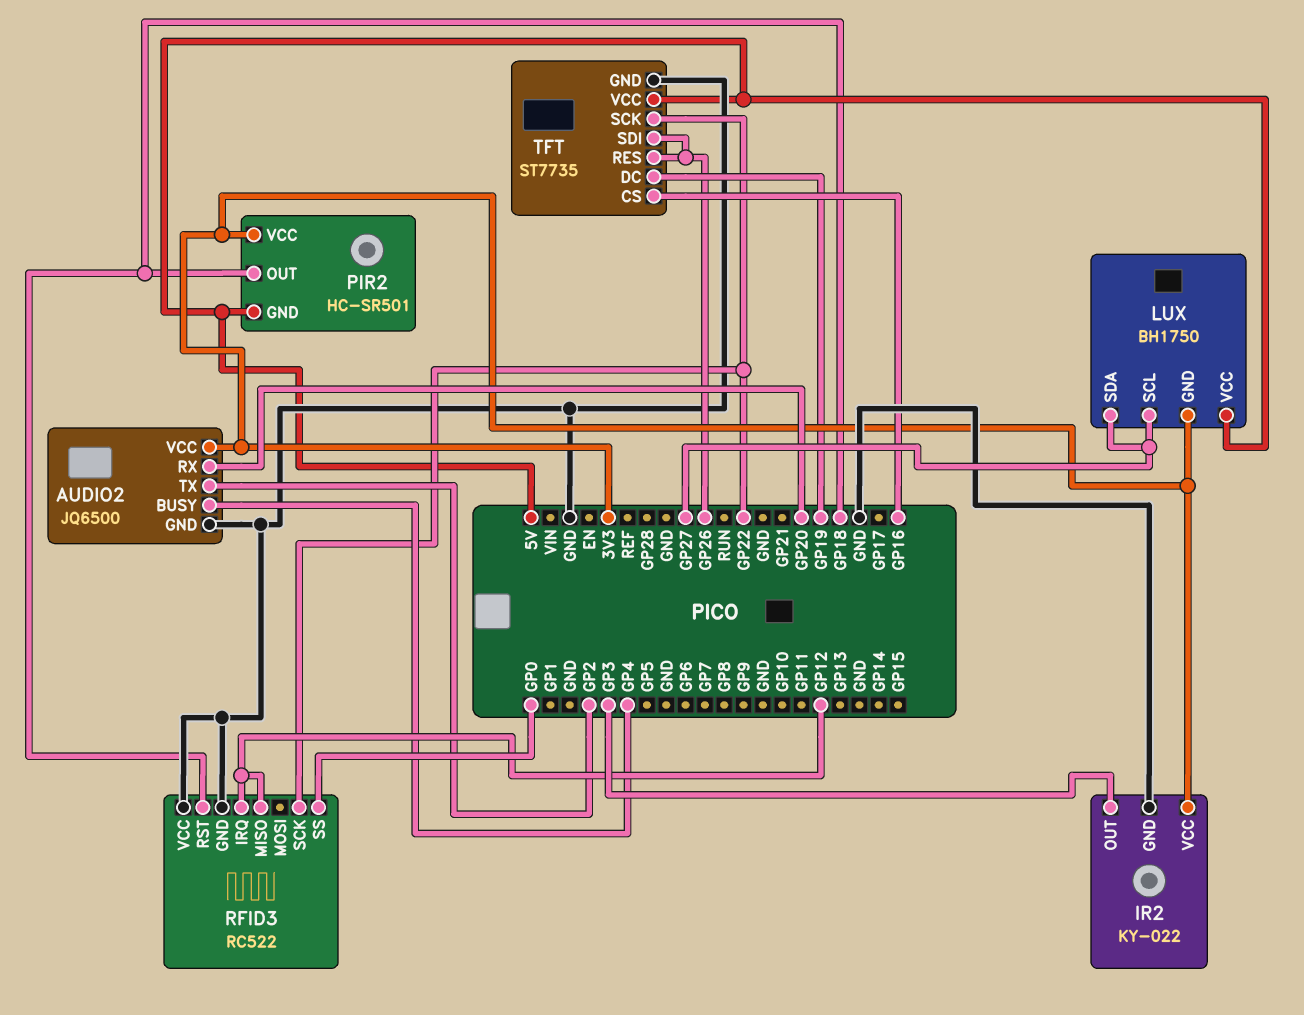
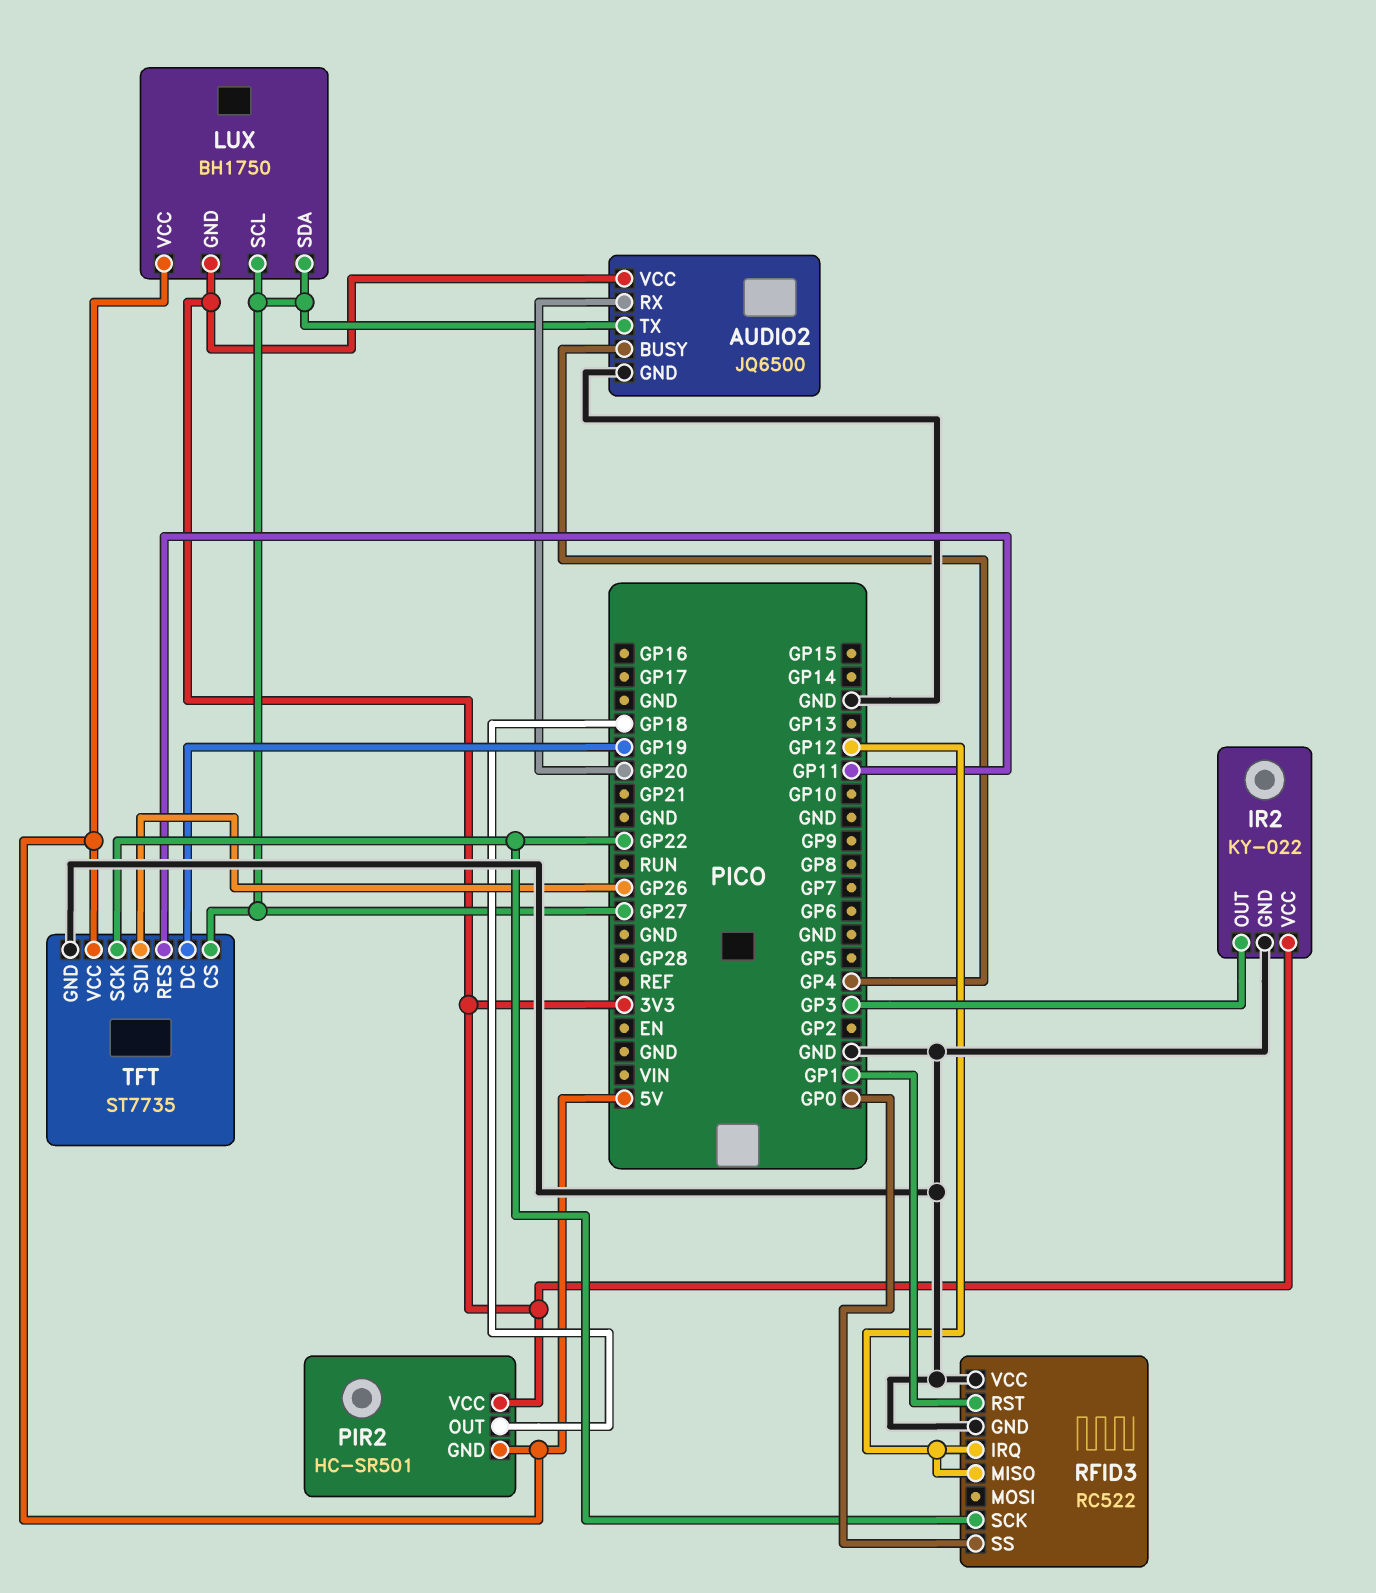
AUDIO2 pin TX: GP2 -> GP27
RFID3 pin RST: GP18 -> GP1
TFT pin CS: GP16 -> GP27
TFT pin RES: GP26 -> GP11

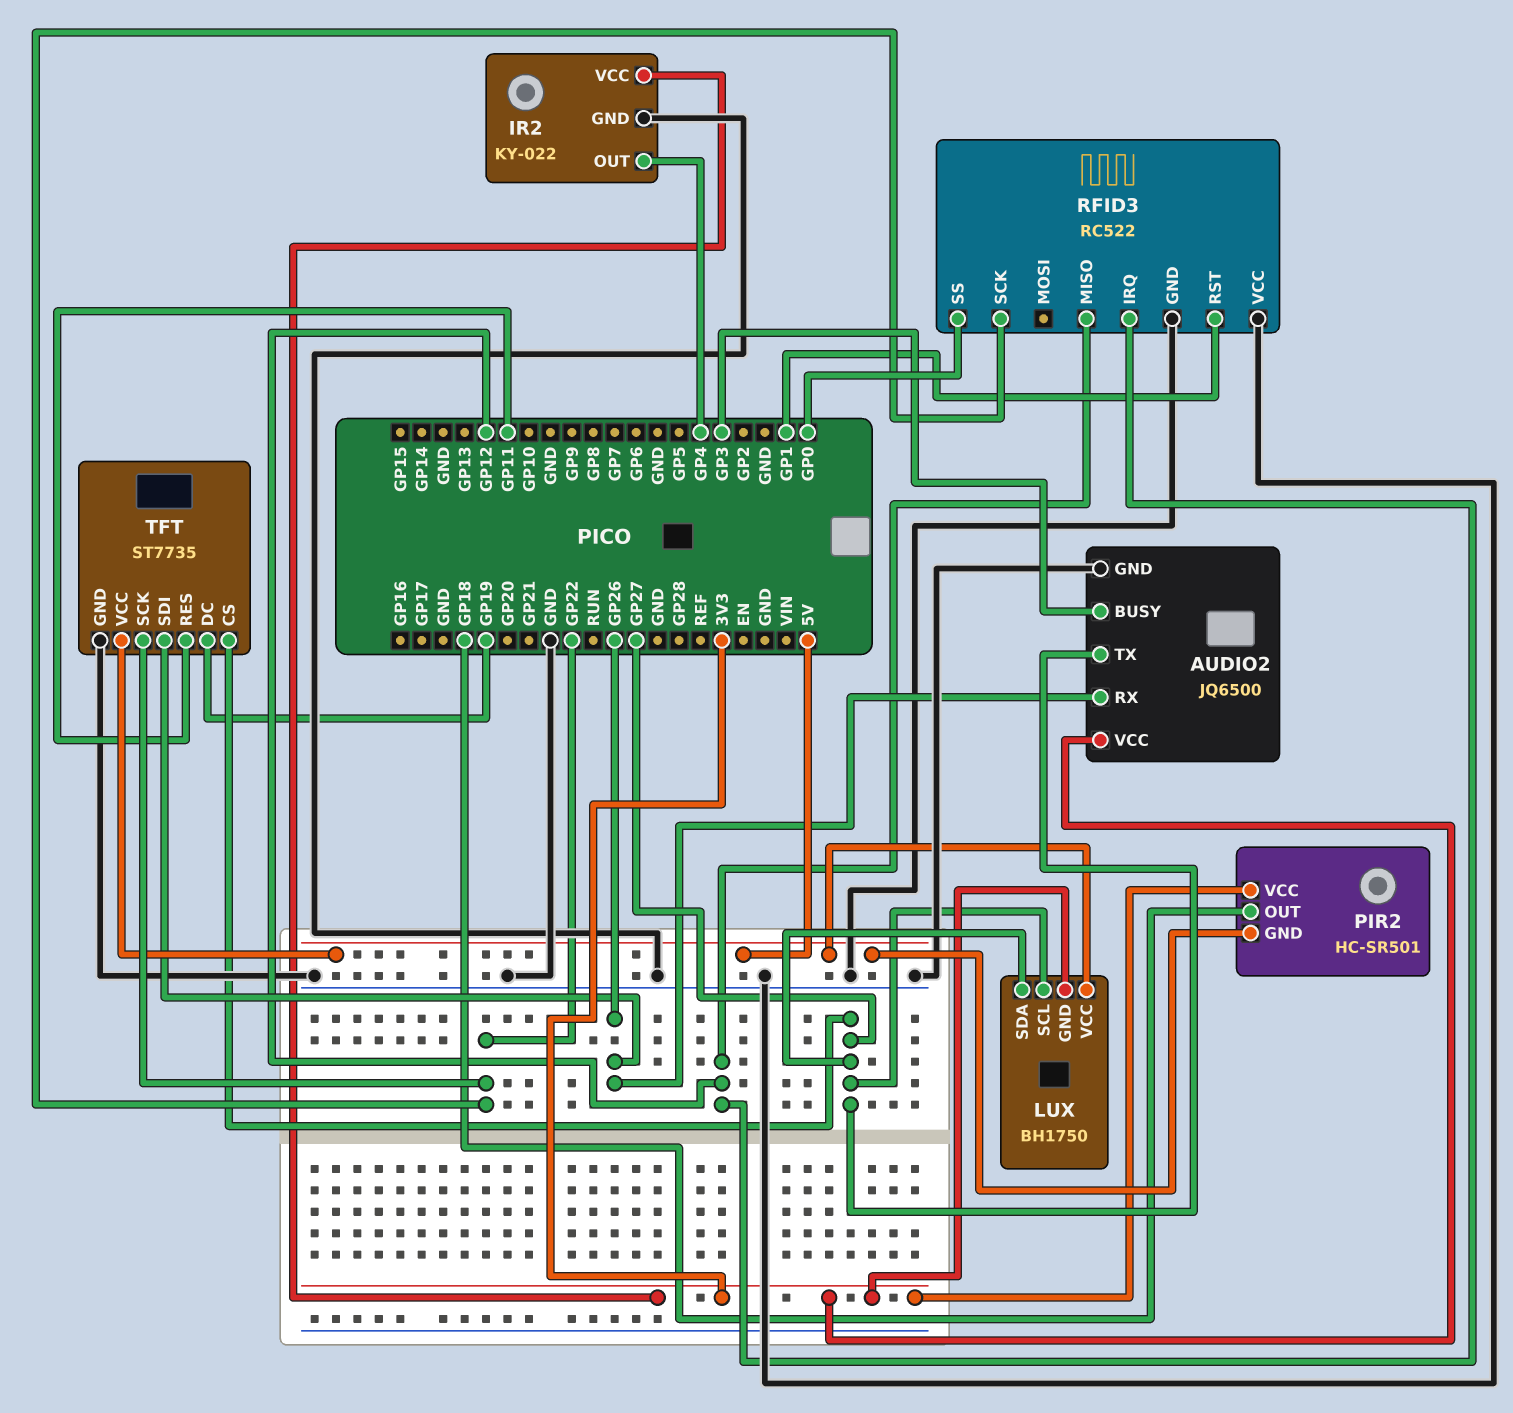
AUDIO2 pin BUSY: GP4 -> GP3
AUDIO2 pin RX: GP20 -> GP26
IR2 pin OUT: GP3 -> GP4

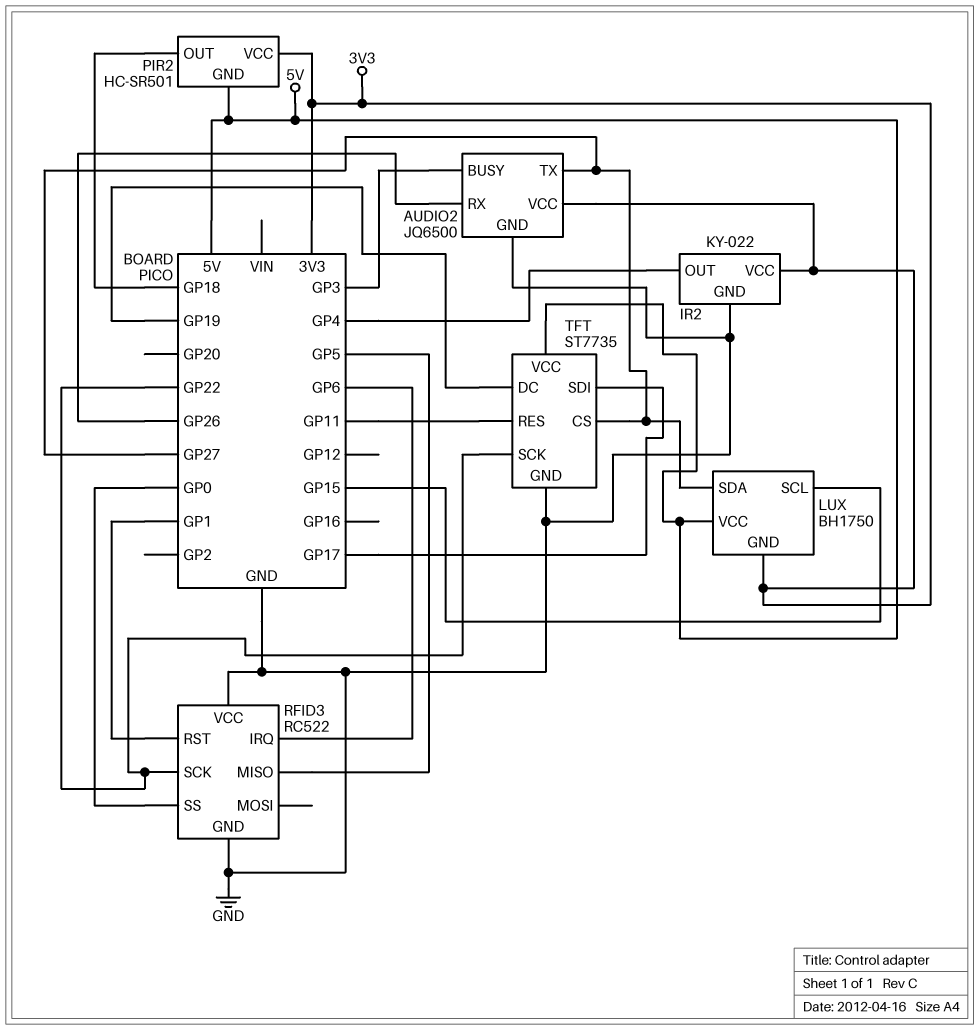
LUX pin SCL: GP27 -> GP15
RFID3 pin IRQ: GP12 -> GP6
RFID3 pin MISO: GP12 -> GP5
TFT pin SDI: GP26 -> GP17

